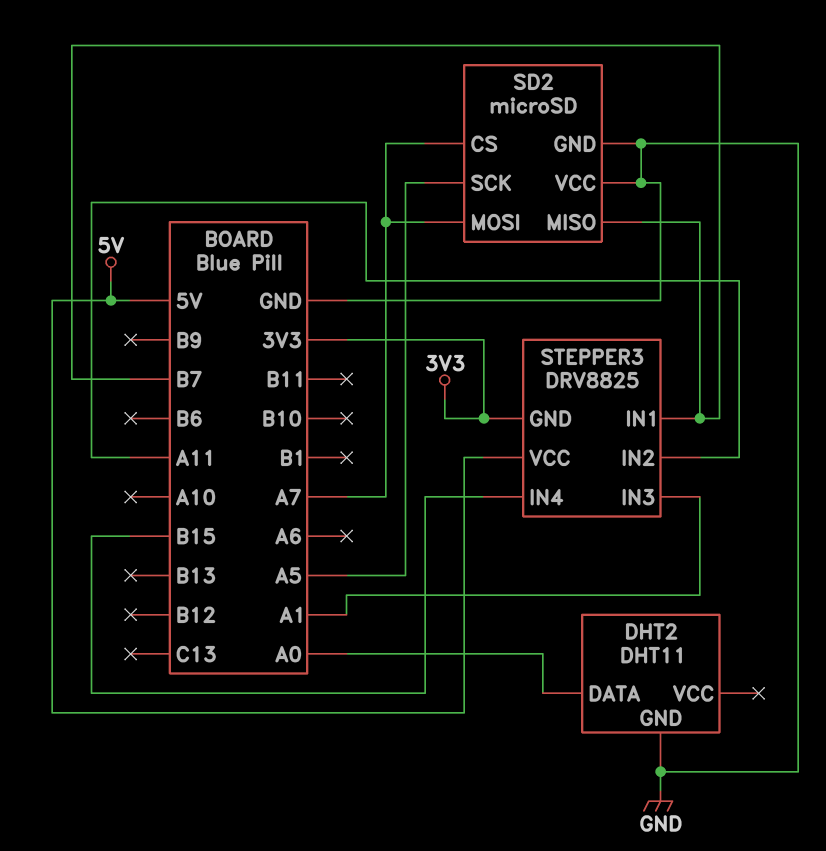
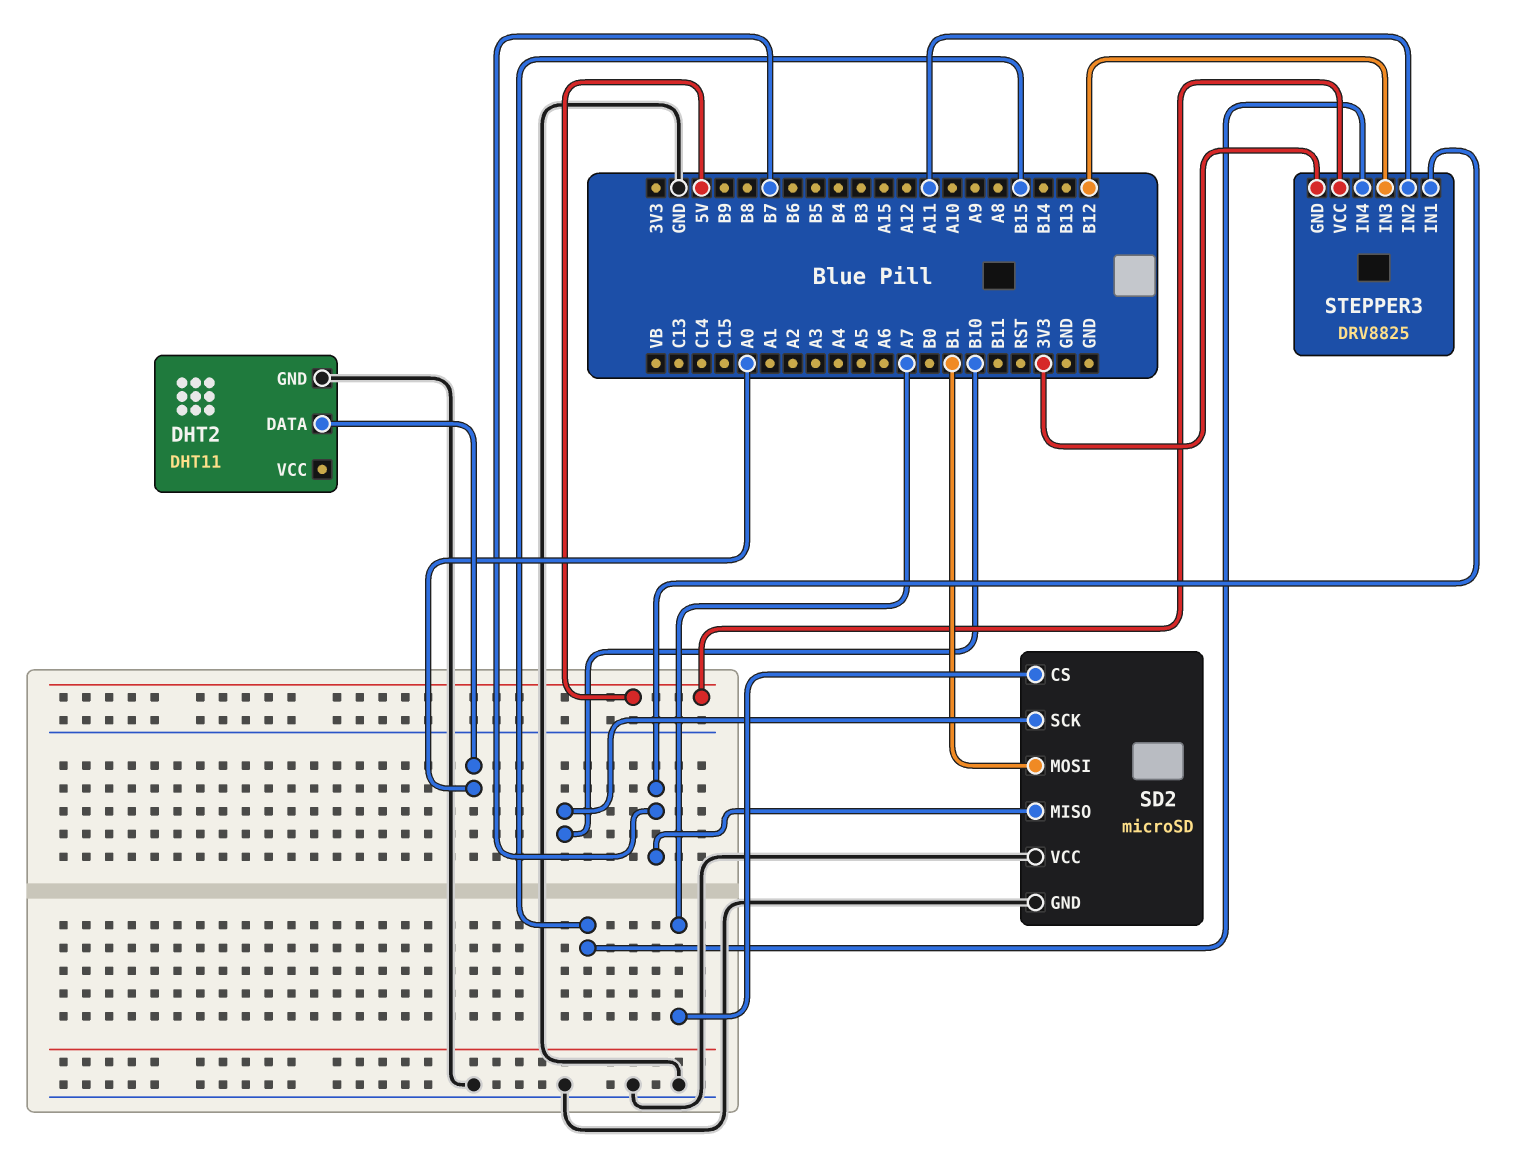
SD2 pin MOSI: A7 -> B1
SD2 pin SCK: A5 -> B10
STEPPER3 pin IN3: A1 -> B12

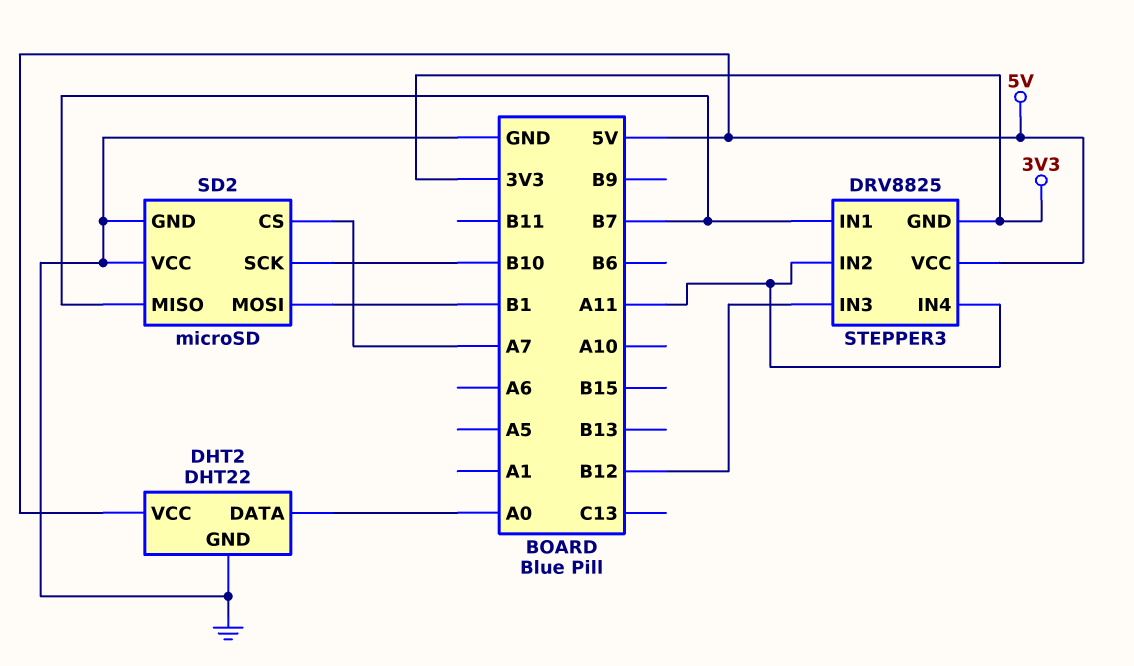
DHT2: DHT11 -> DHT22
DHT2 pin VCC: none -> 5V
STEPPER3 pin IN4: B15 -> A11

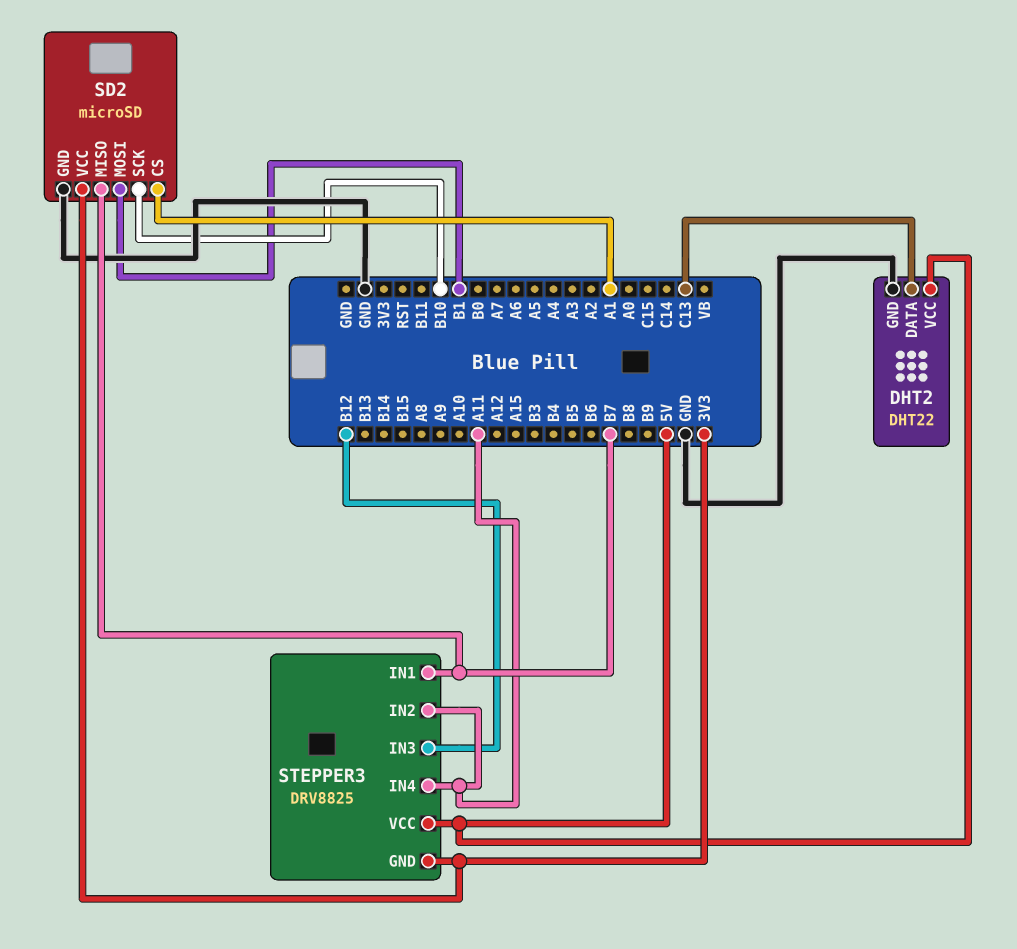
DHT2 pin DATA: A0 -> C13
SD2 pin CS: A7 -> A1
SD2 pin VCC: GND -> 3V3

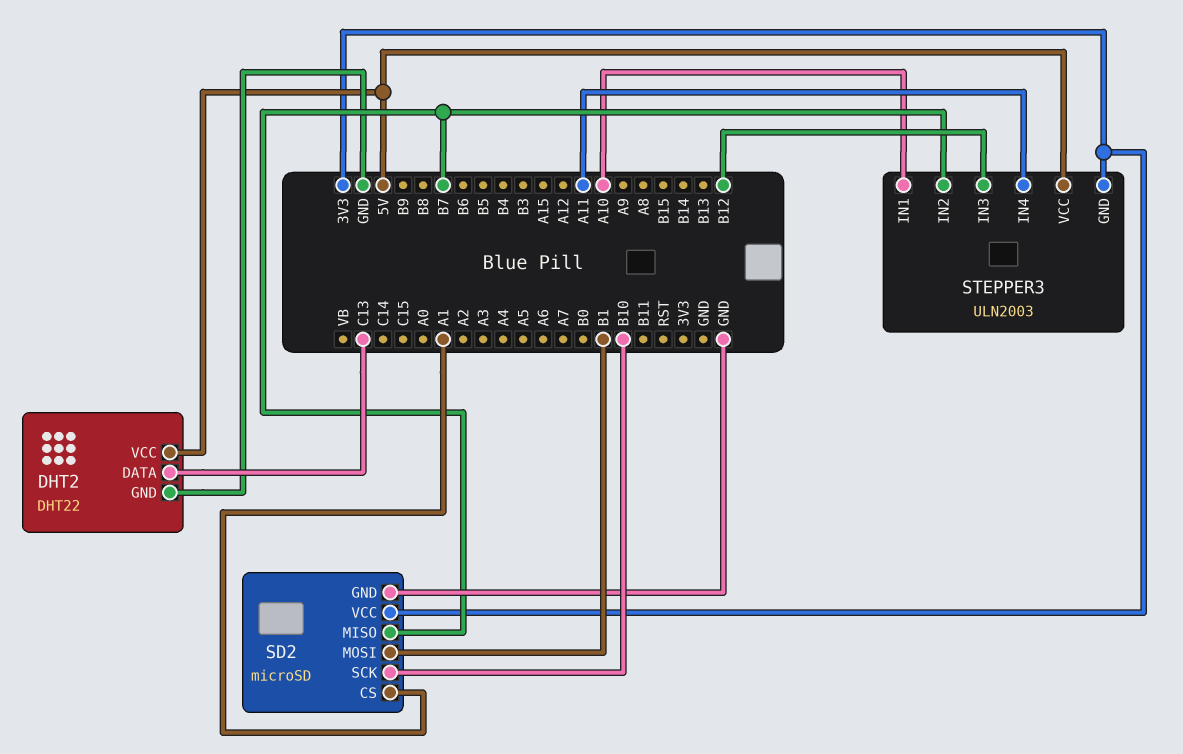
STEPPER3: DRV8825 -> ULN2003
STEPPER3 pin IN1: B7 -> A10
STEPPER3 pin IN2: A11 -> B7

